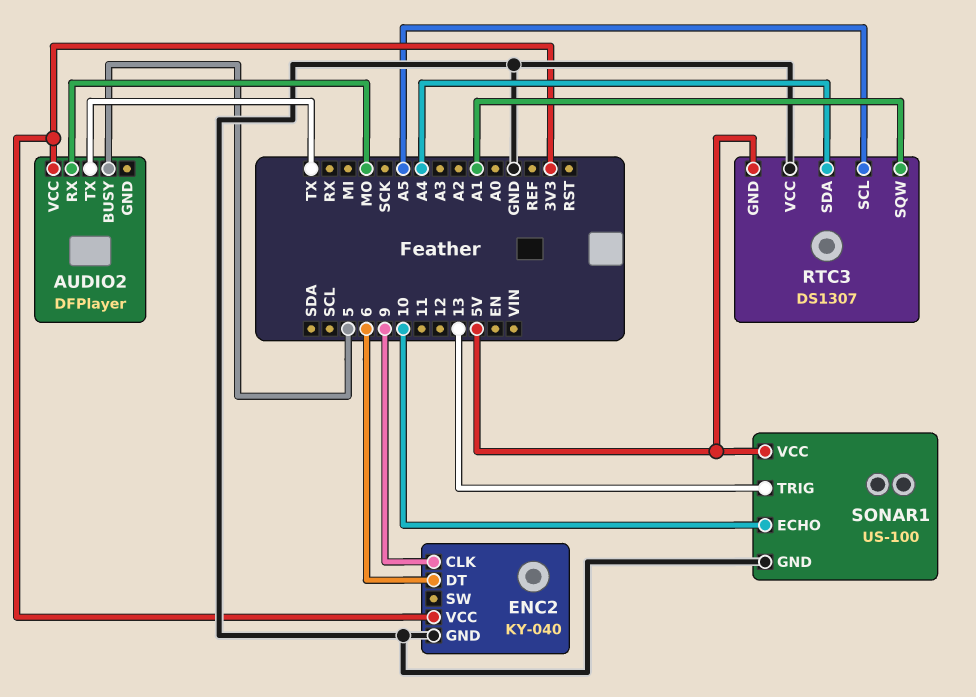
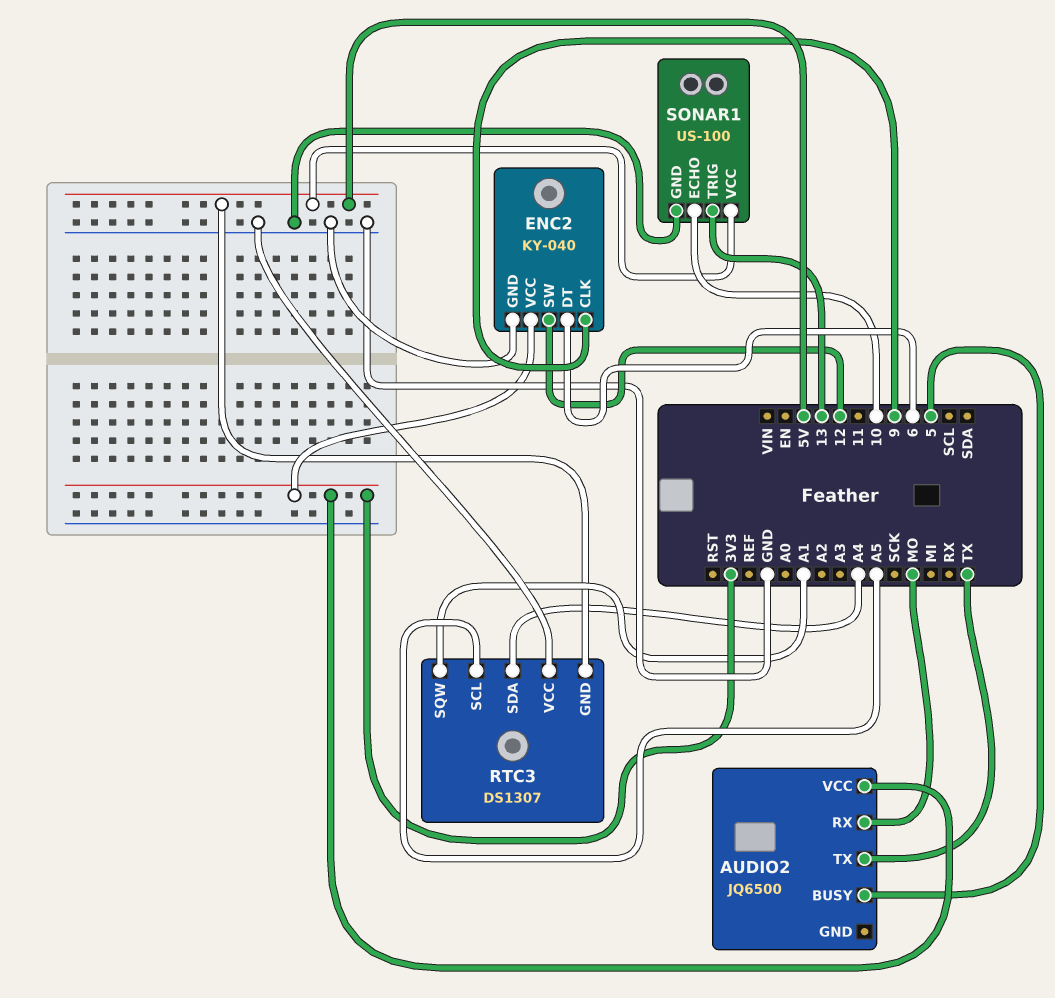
AUDIO2: DFPlayer -> JQ6500
ENC2 pin SW: none -> 12

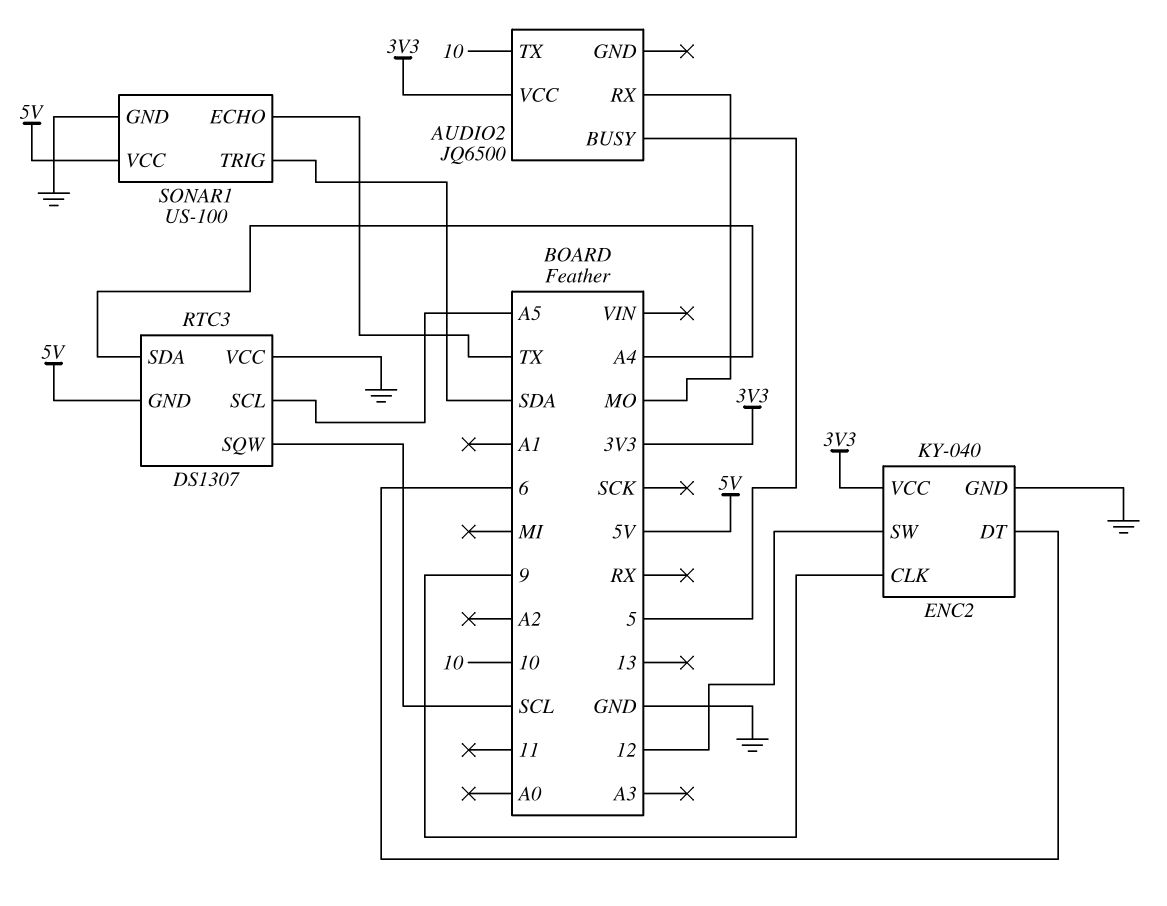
AUDIO2 pin TX: TX -> 10
RTC3 pin SQW: A1 -> SCL
SONAR1 pin ECHO: 10 -> TX
SONAR1 pin TRIG: 13 -> SDA

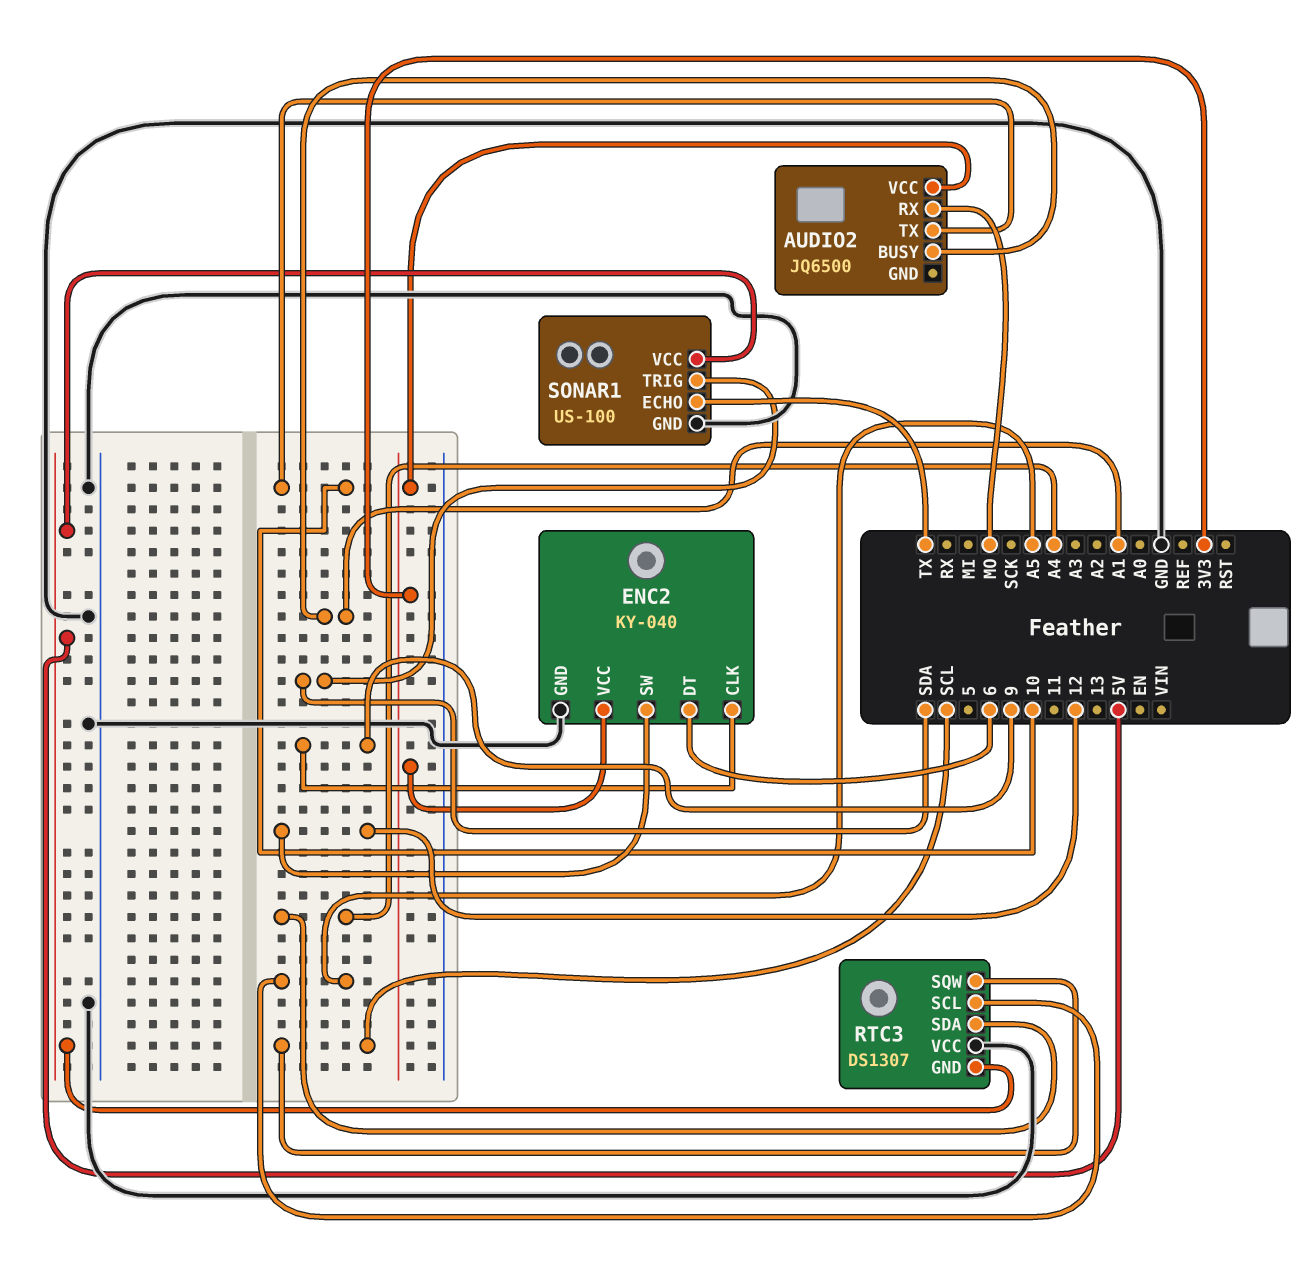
AUDIO2 pin BUSY: 5 -> A1

